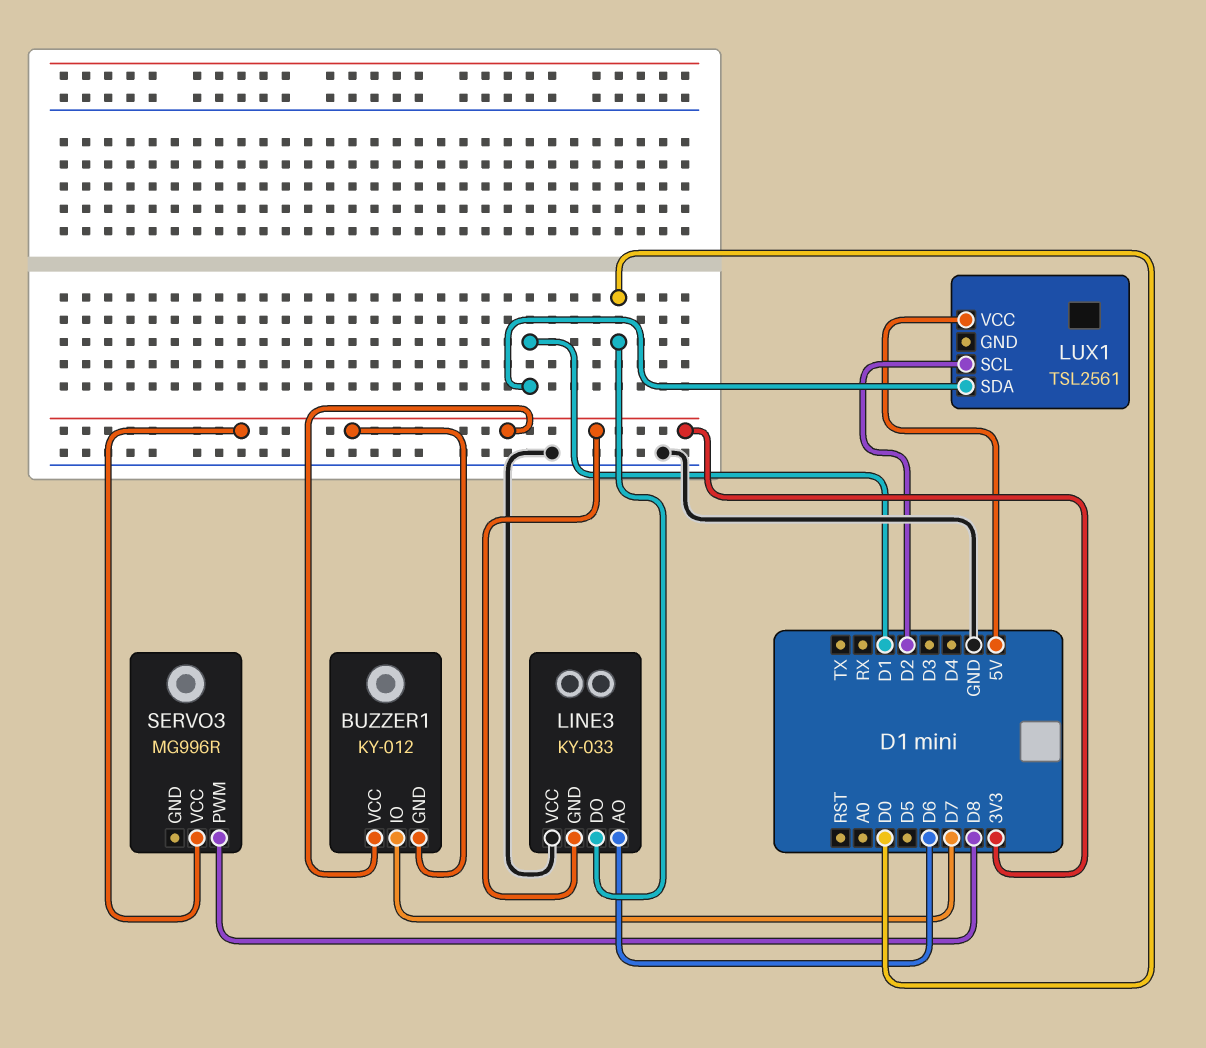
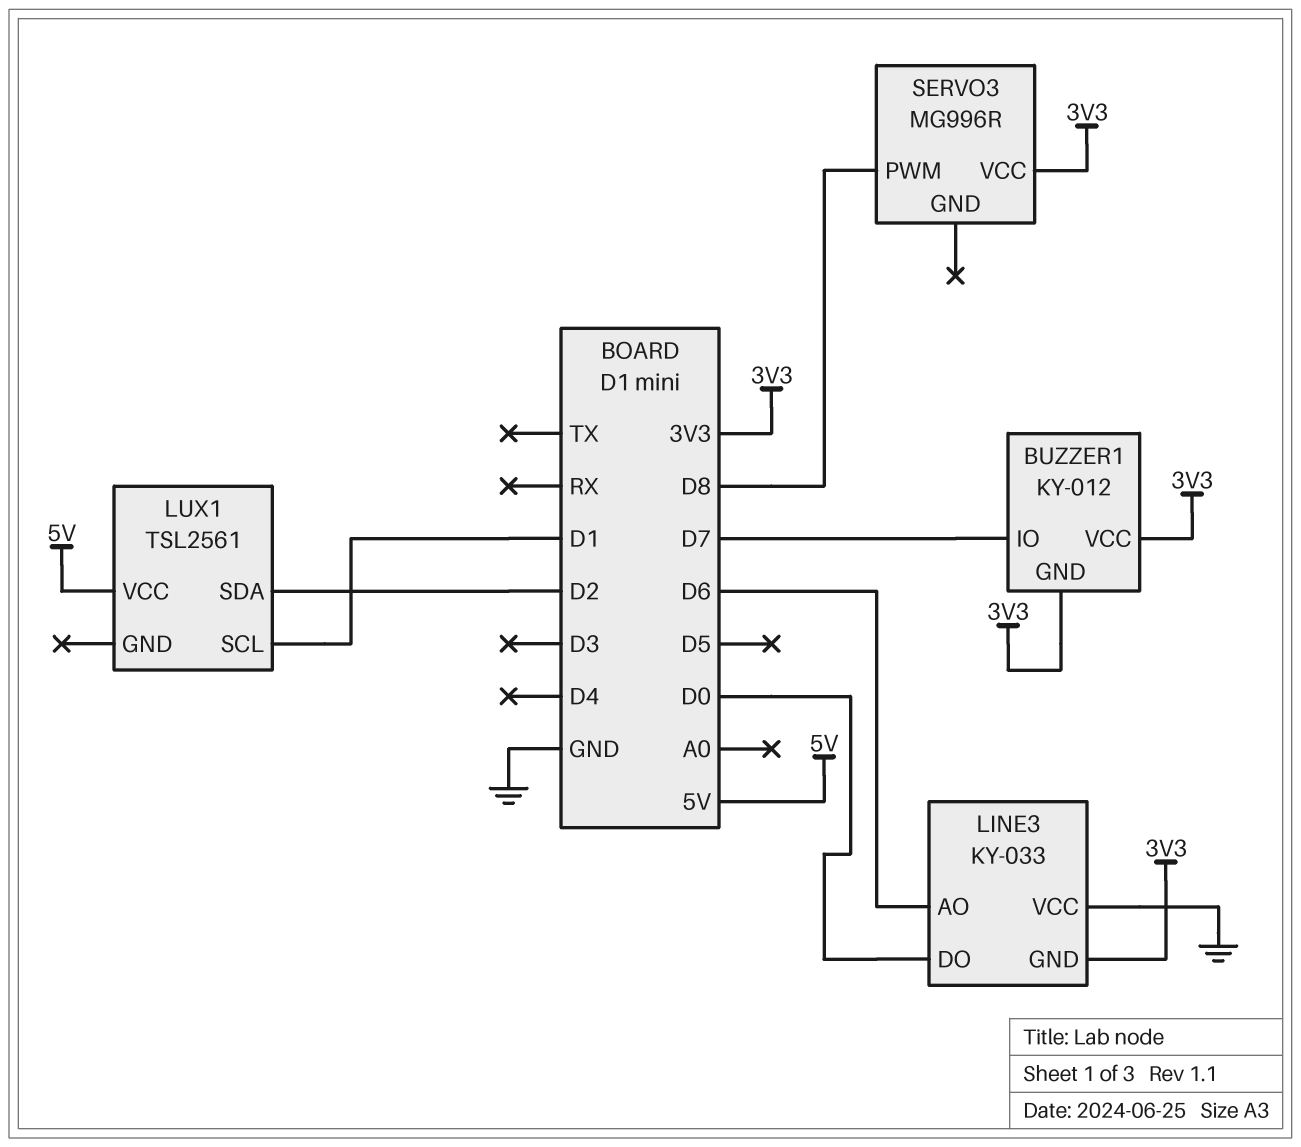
LUX1 pin SCL: D2 -> D1
LUX1 pin SDA: D1 -> D2

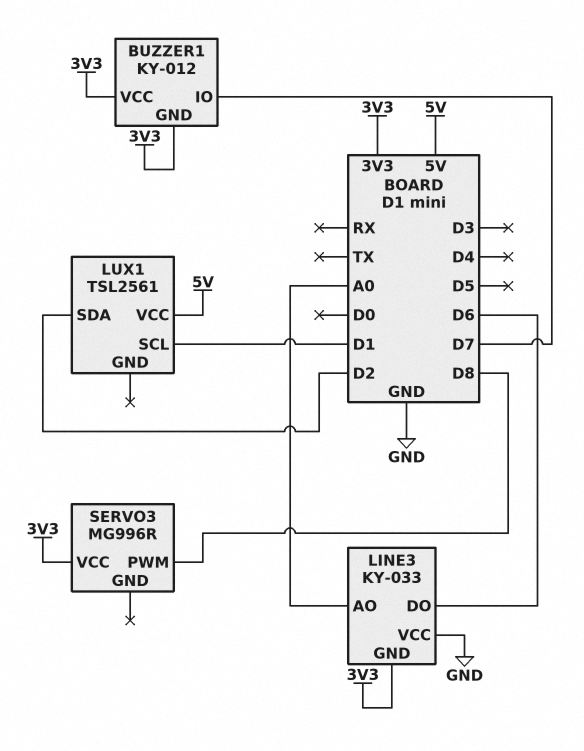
LINE3 pin AO: D6 -> A0
LINE3 pin DO: D0 -> D6

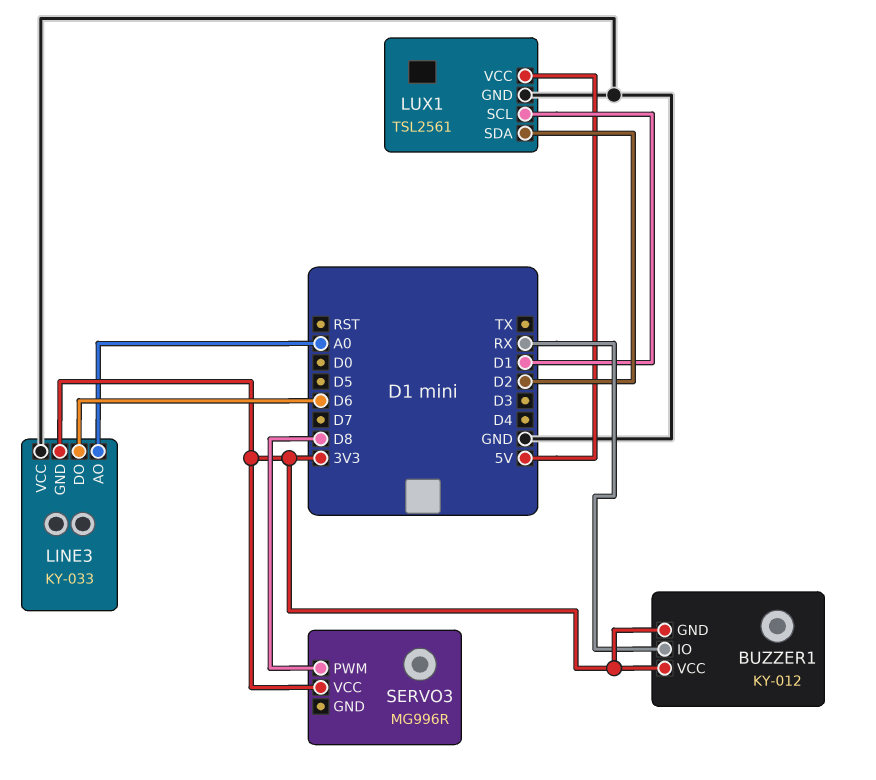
BUZZER1 pin IO: D7 -> RX
LUX1 pin GND: none -> GND

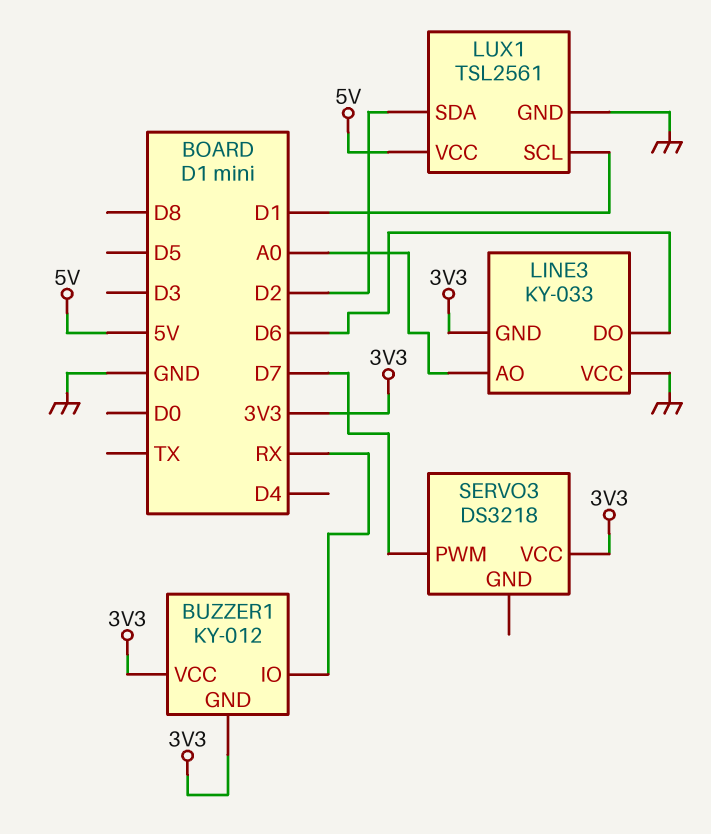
SERVO3: MG996R -> DS3218
SERVO3 pin PWM: D8 -> D7

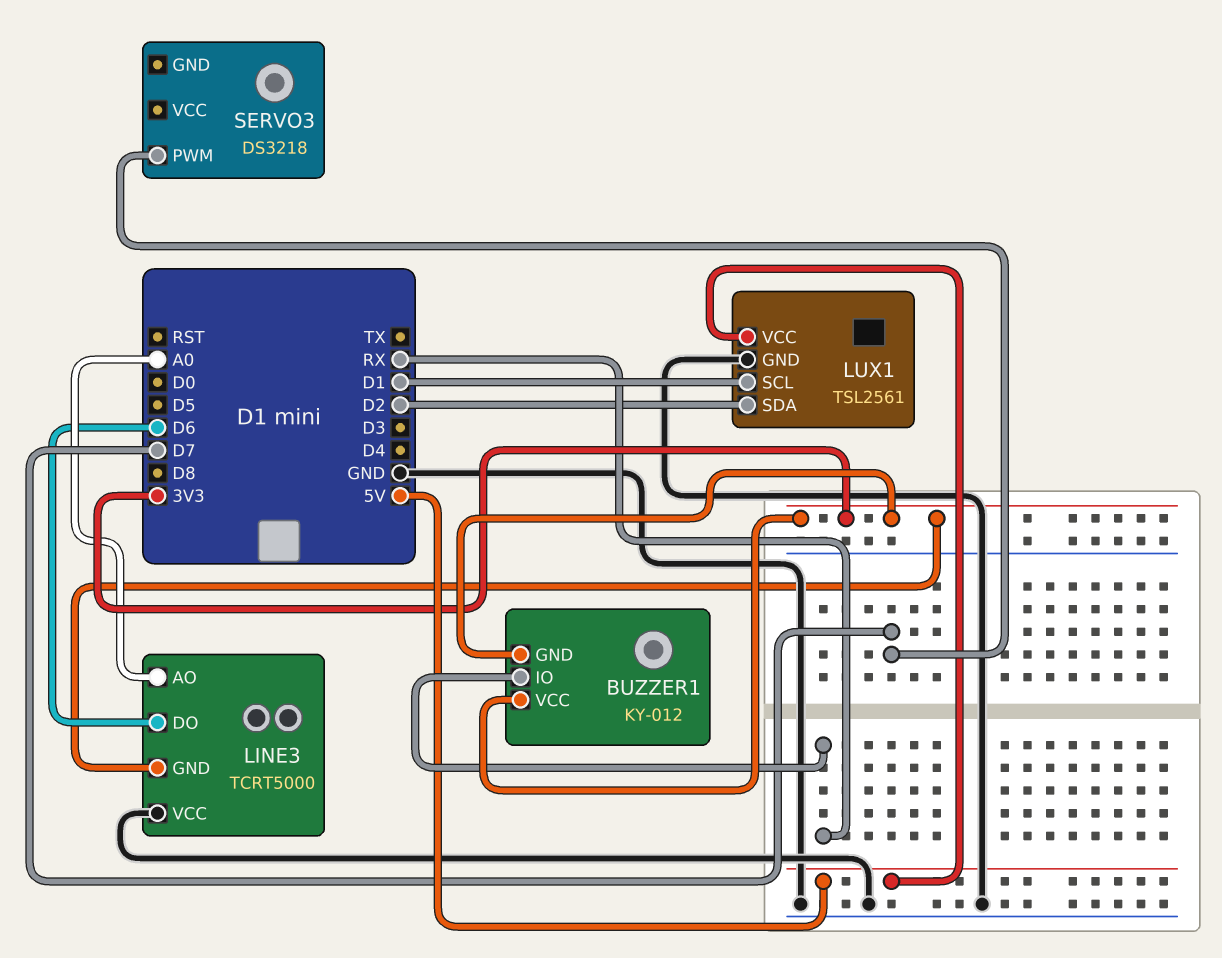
LINE3: KY-033 -> TCRT5000
SERVO3 pin VCC: 3V3 -> none

